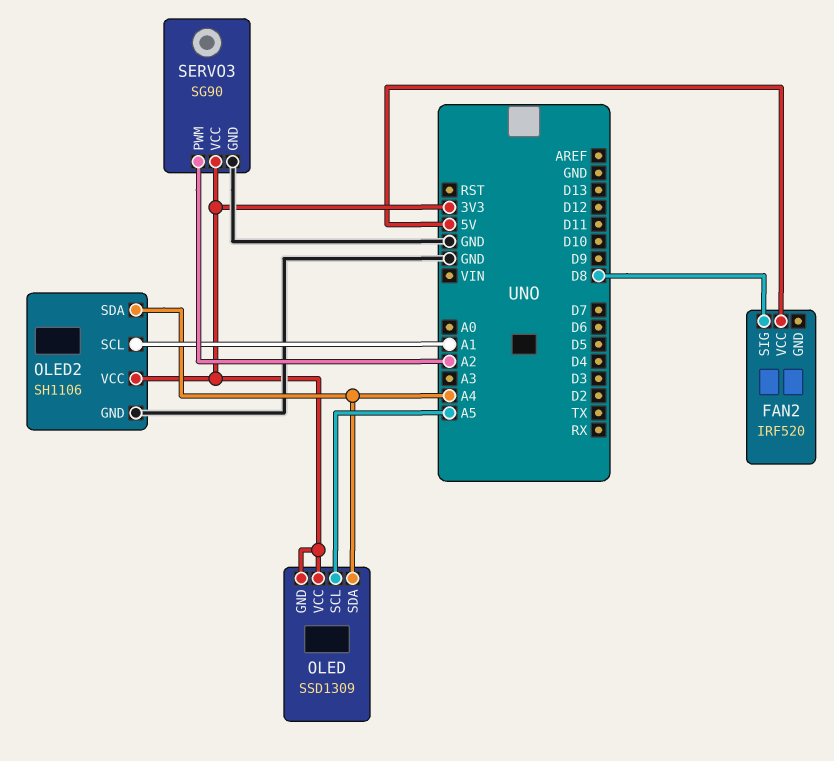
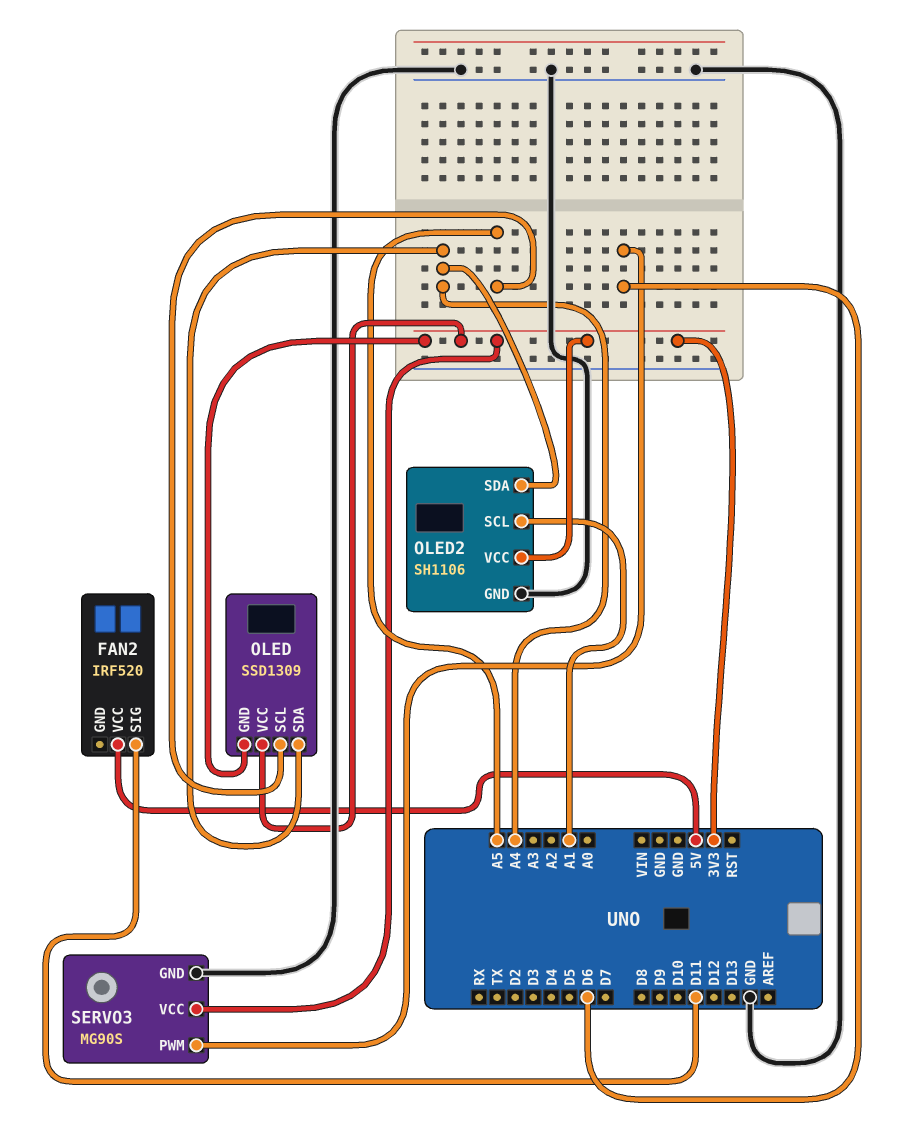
FAN2 pin SIG: D8 -> D11
SERVO3: SG90 -> MG90S
SERVO3 pin PWM: A2 -> D6

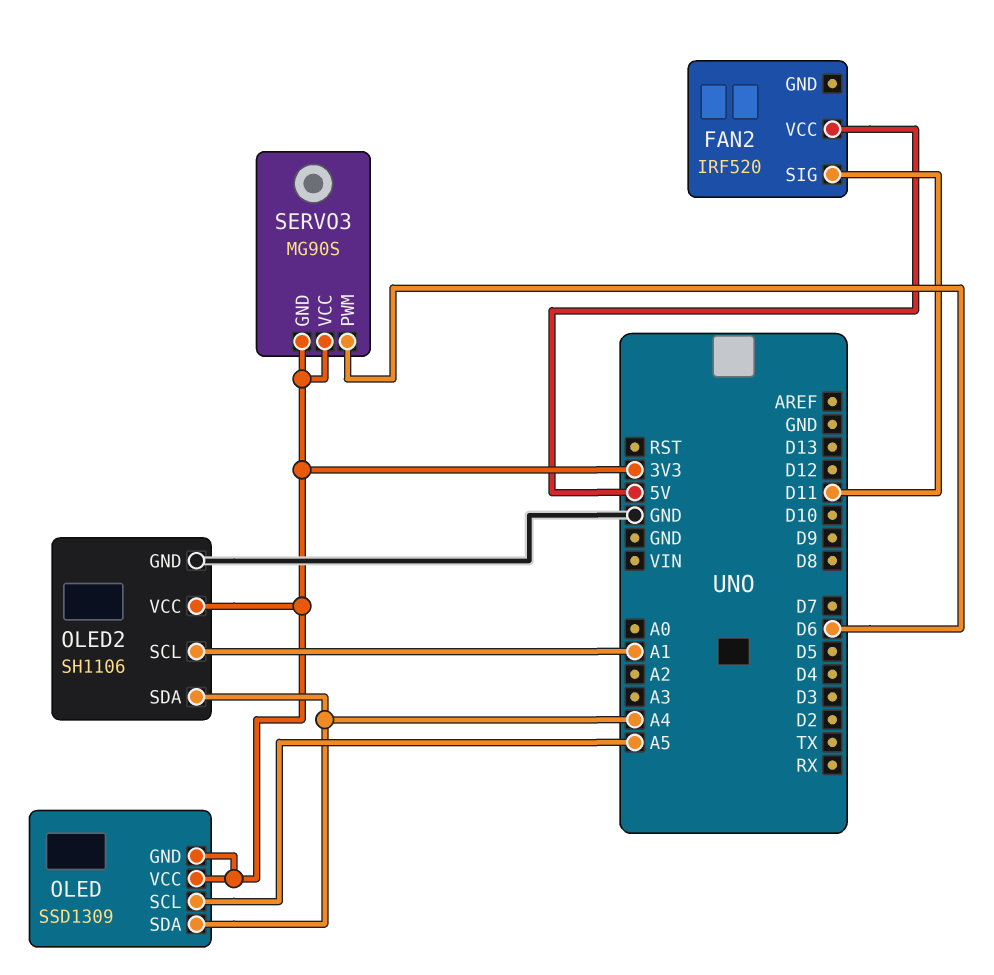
SERVO3 pin GND: GND -> 3V3

